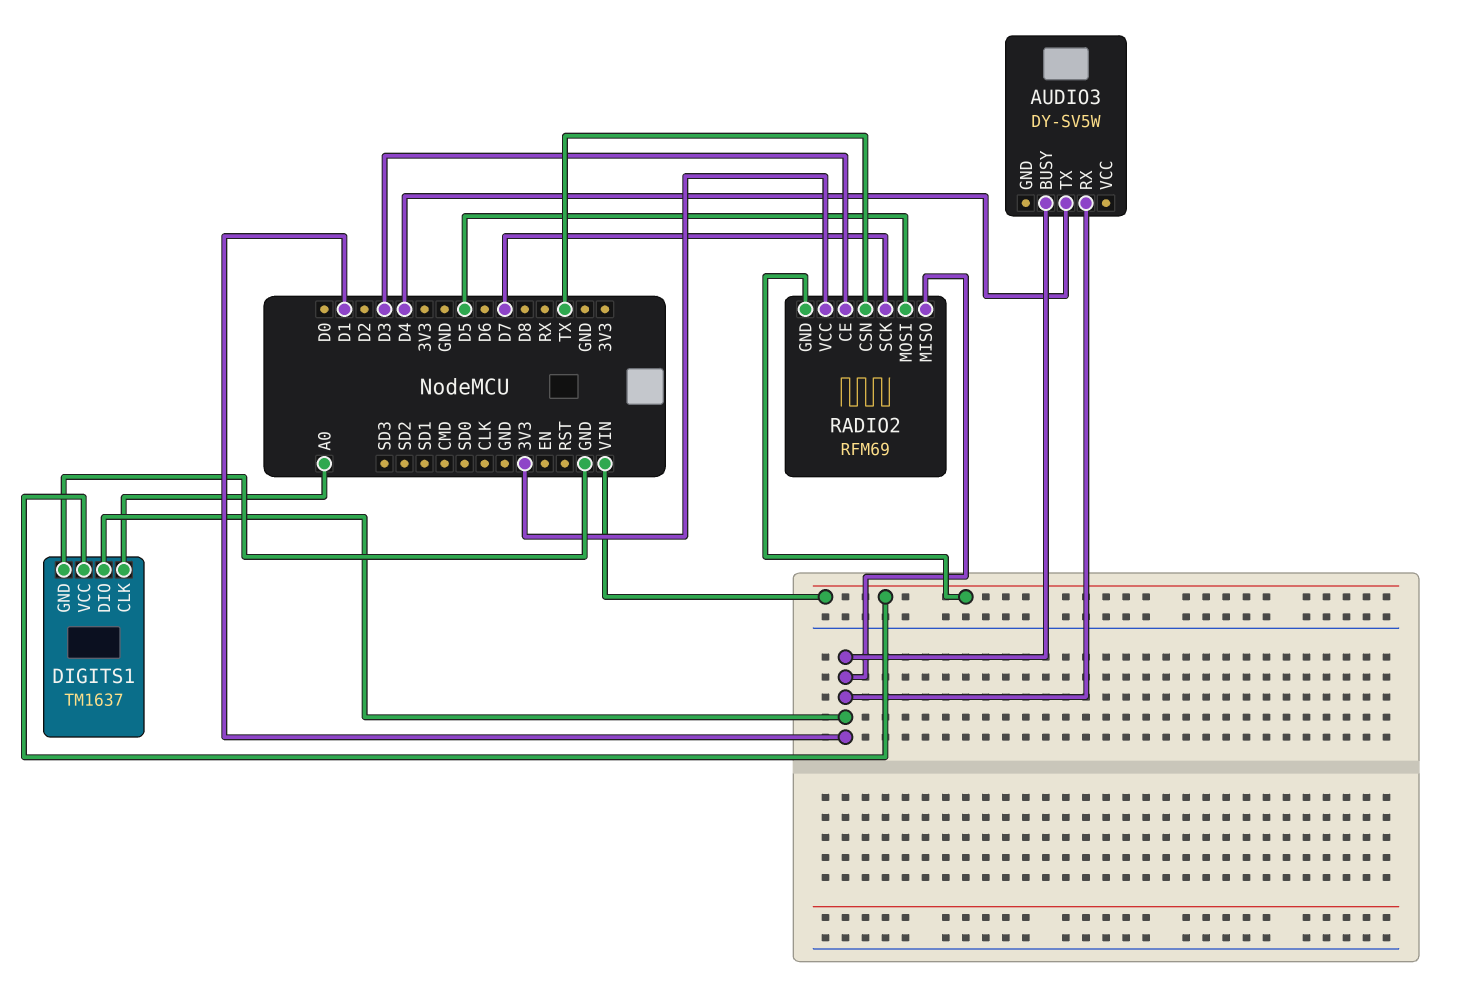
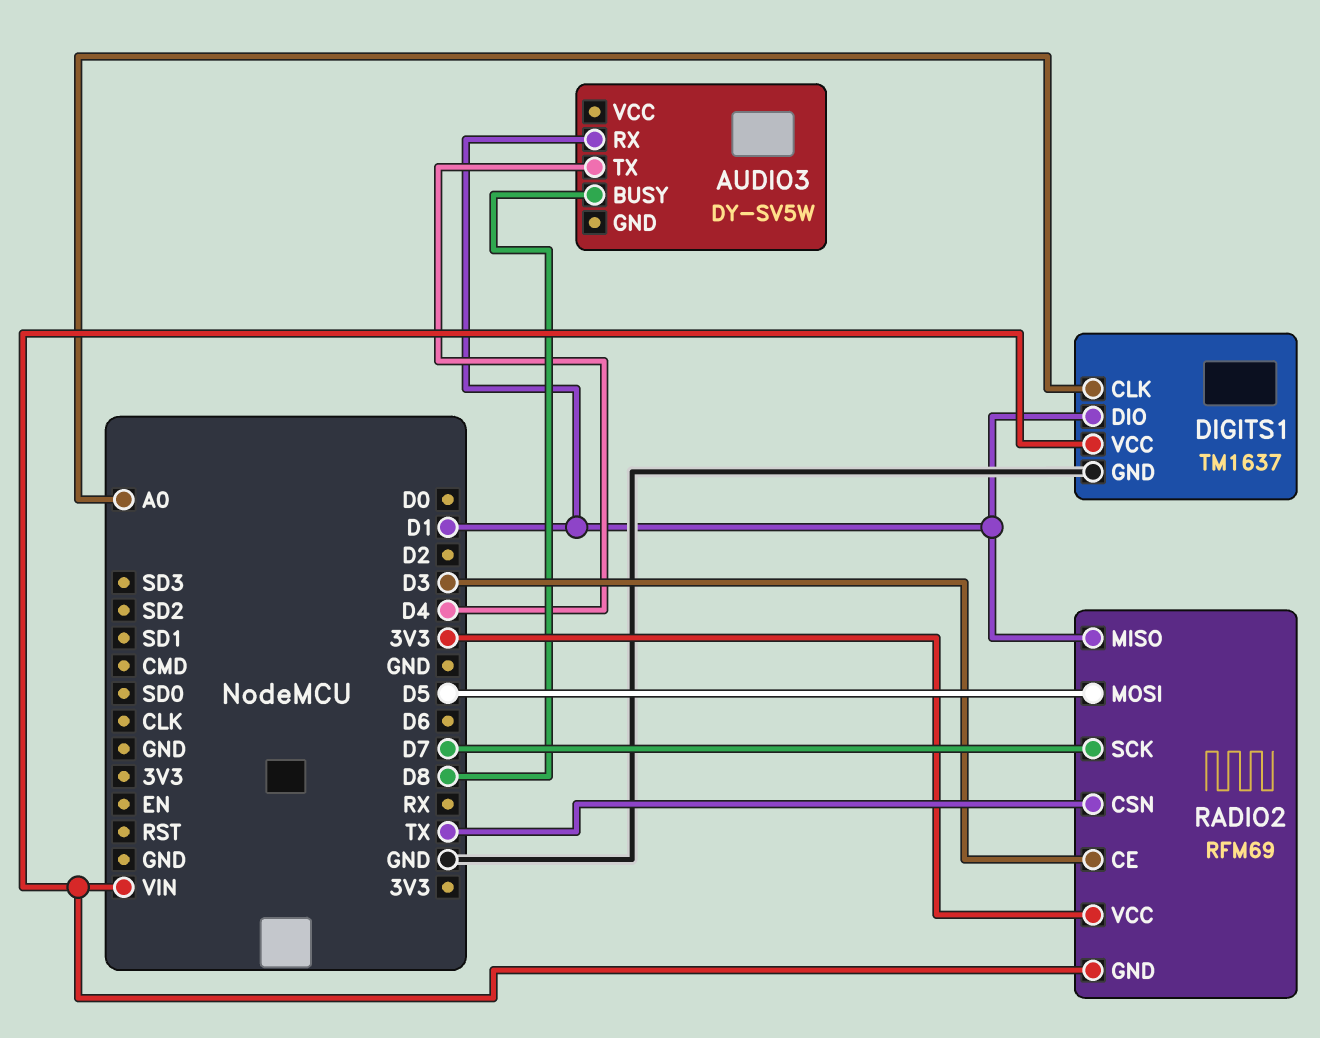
AUDIO3 pin BUSY: D1 -> D8

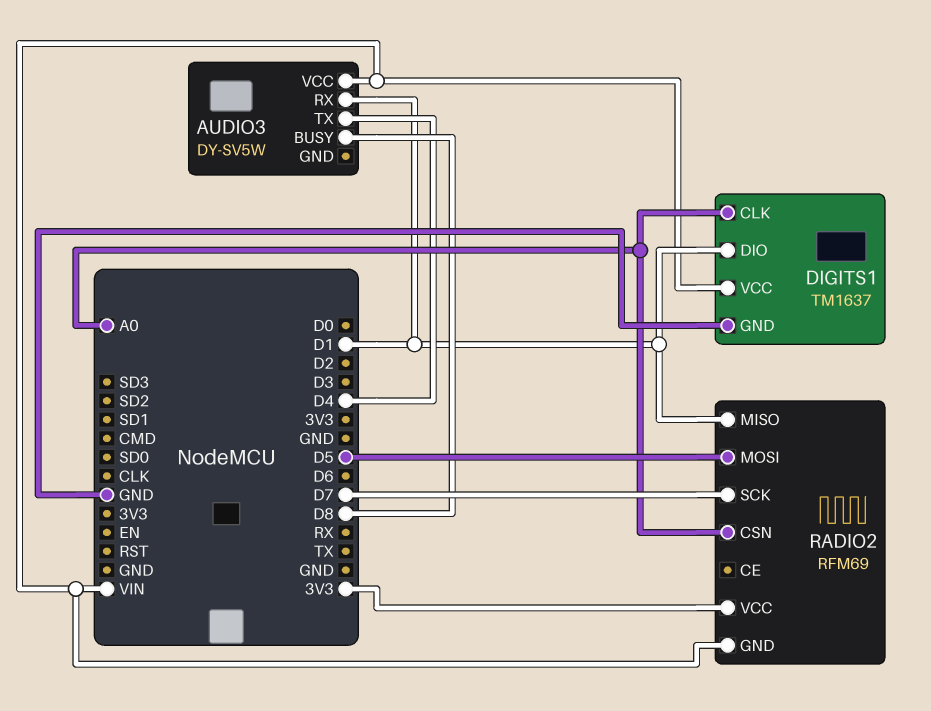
AUDIO3 pin VCC: none -> VIN
RADIO2 pin CE: D3 -> none
RADIO2 pin CSN: TX -> A0

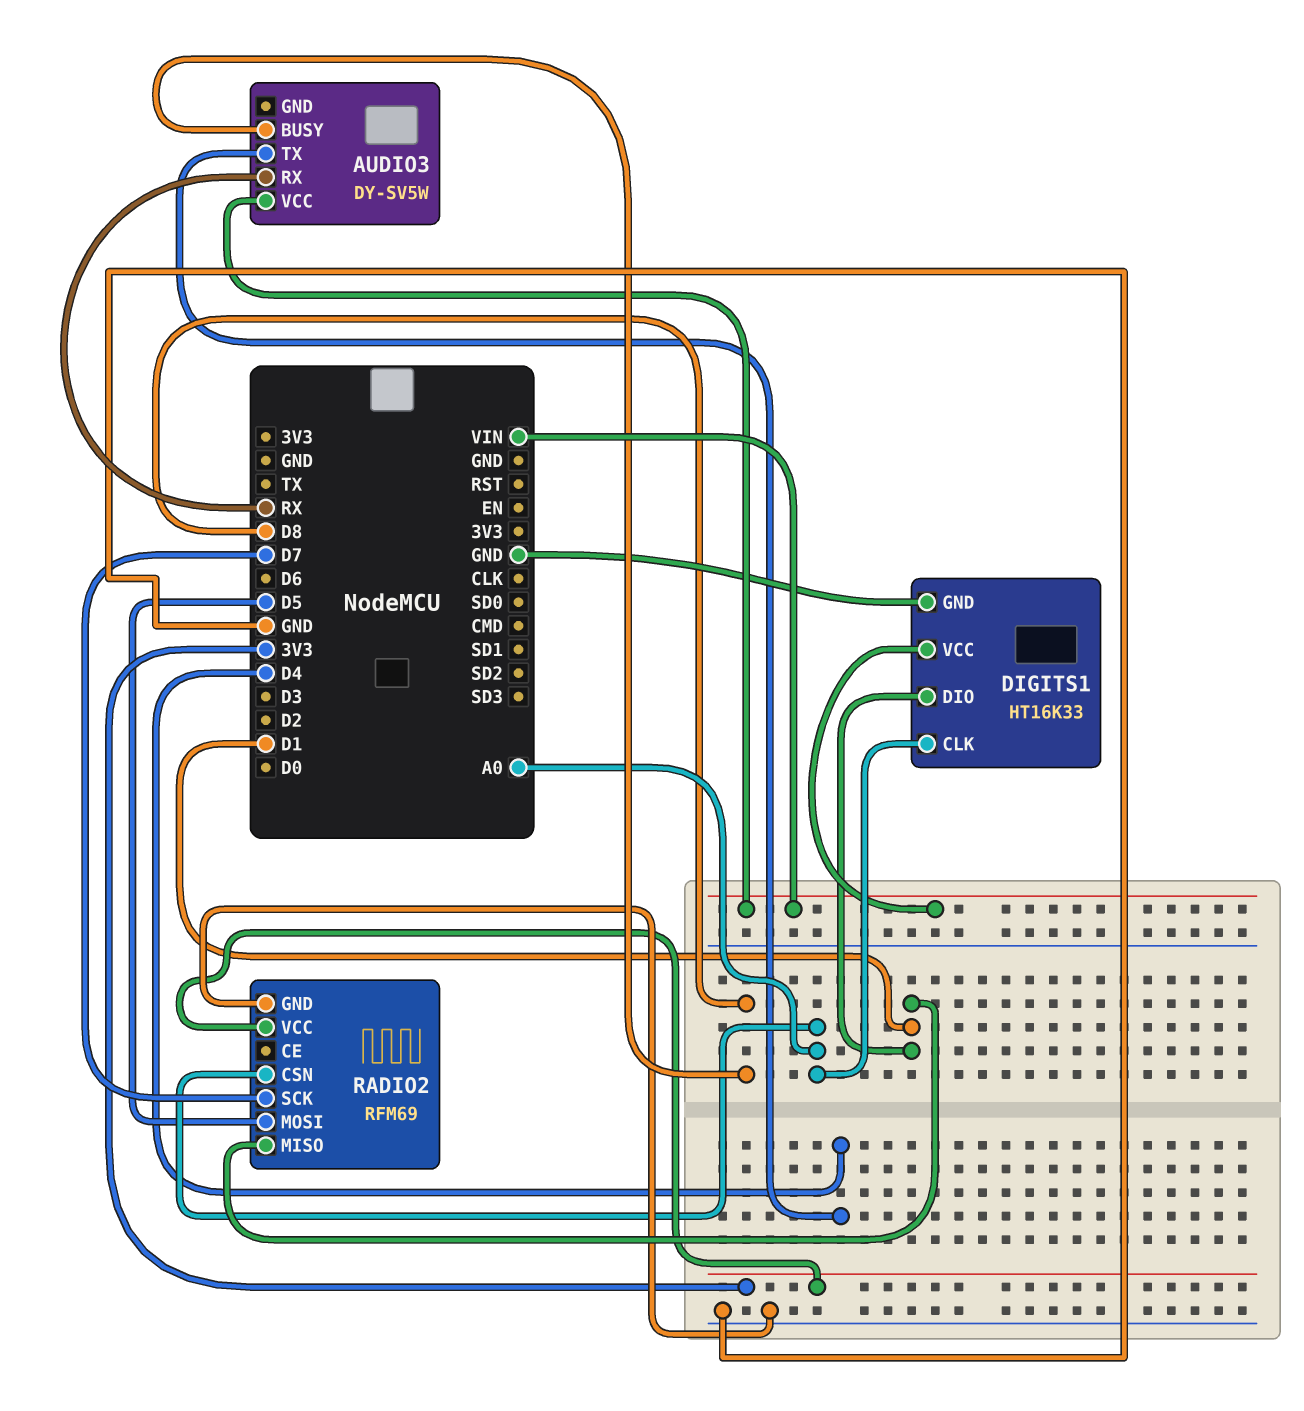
AUDIO3 pin RX: D1 -> RX
DIGITS1: TM1637 -> HT16K33
RADIO2 pin GND: VIN -> GND

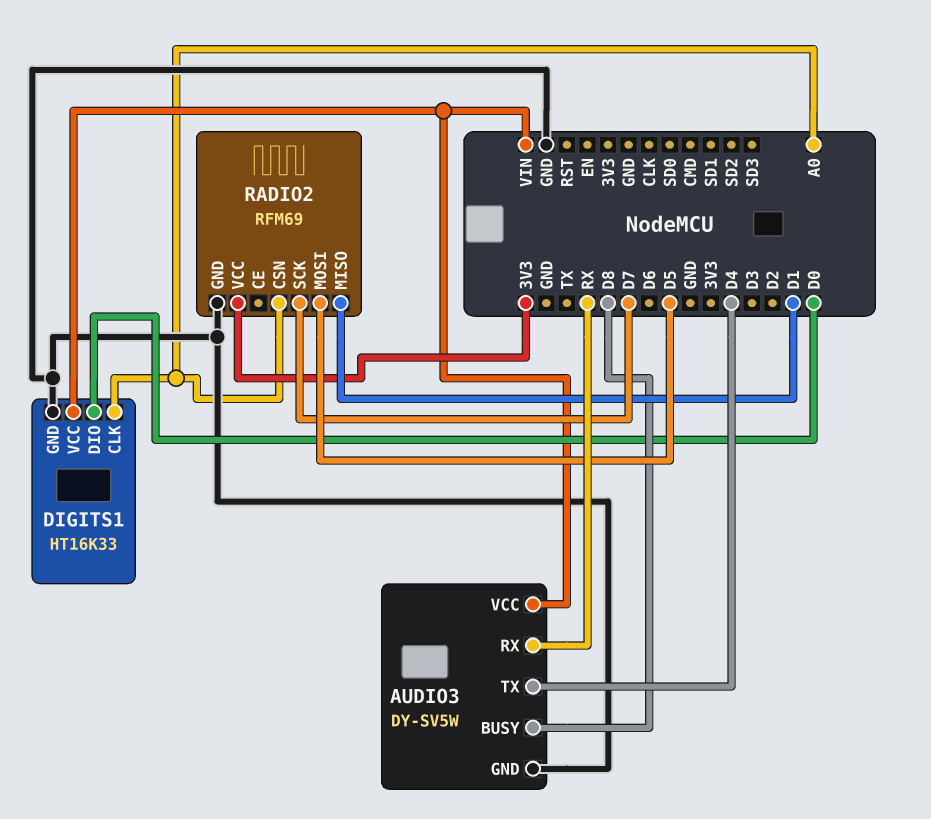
AUDIO3 pin GND: none -> GND
DIGITS1 pin DIO: D1 -> D0

